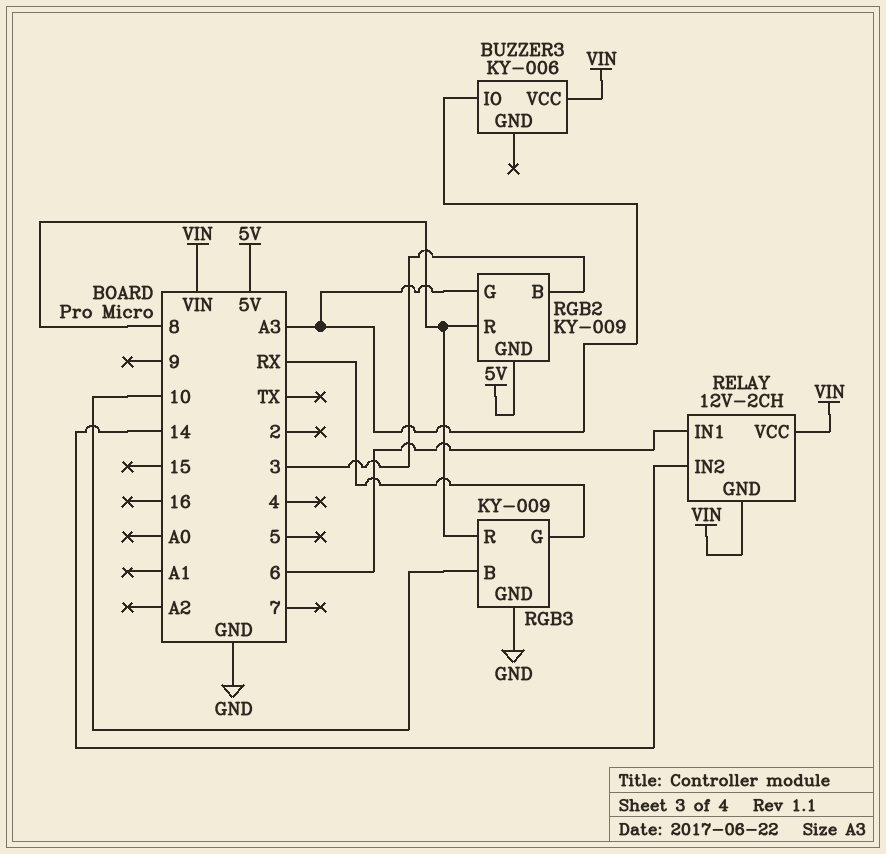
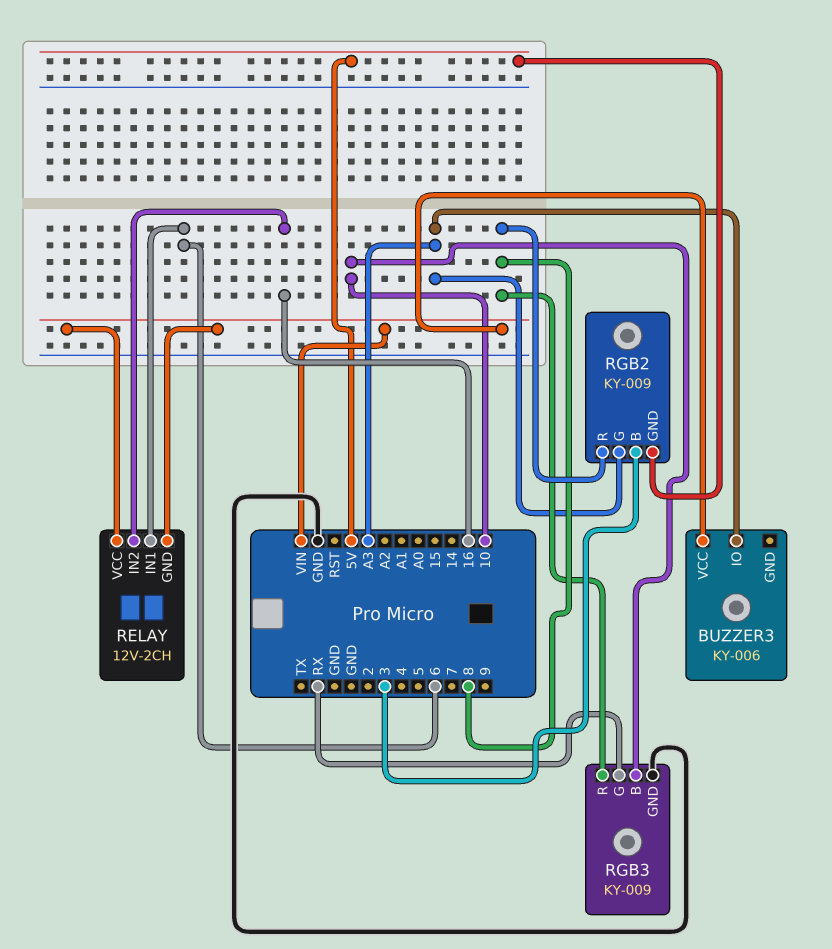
RELAY pin IN2: 14 -> 16

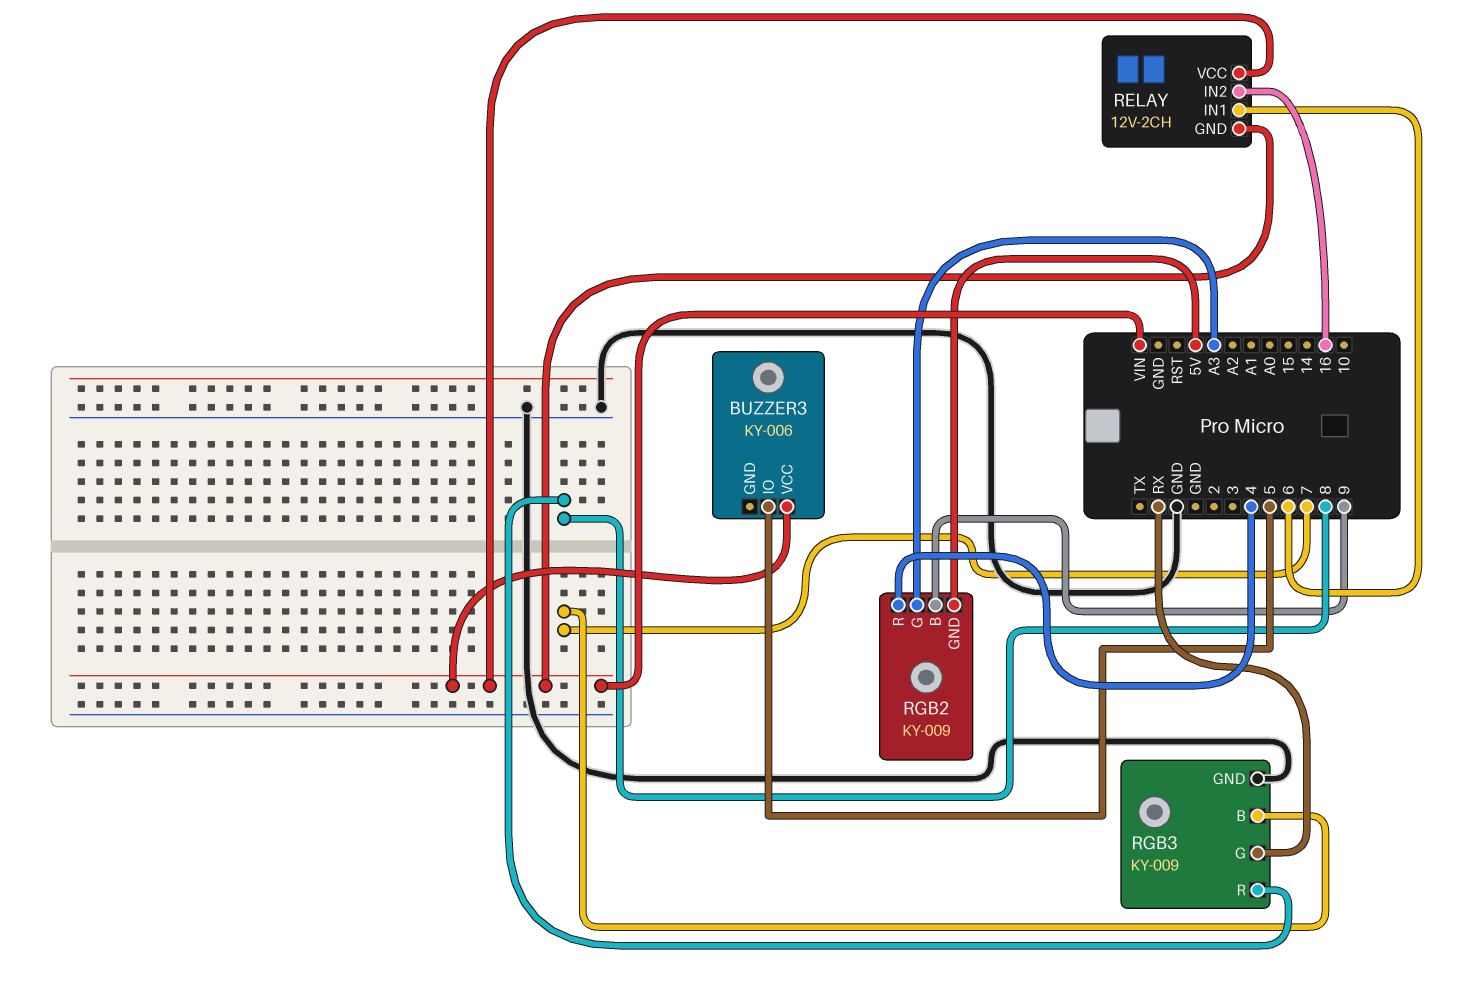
BUZZER3 pin IO: A3 -> 5
RGB2 pin B: 3 -> 9
RGB2 pin R: 8 -> 4
RGB3 pin B: 10 -> 7

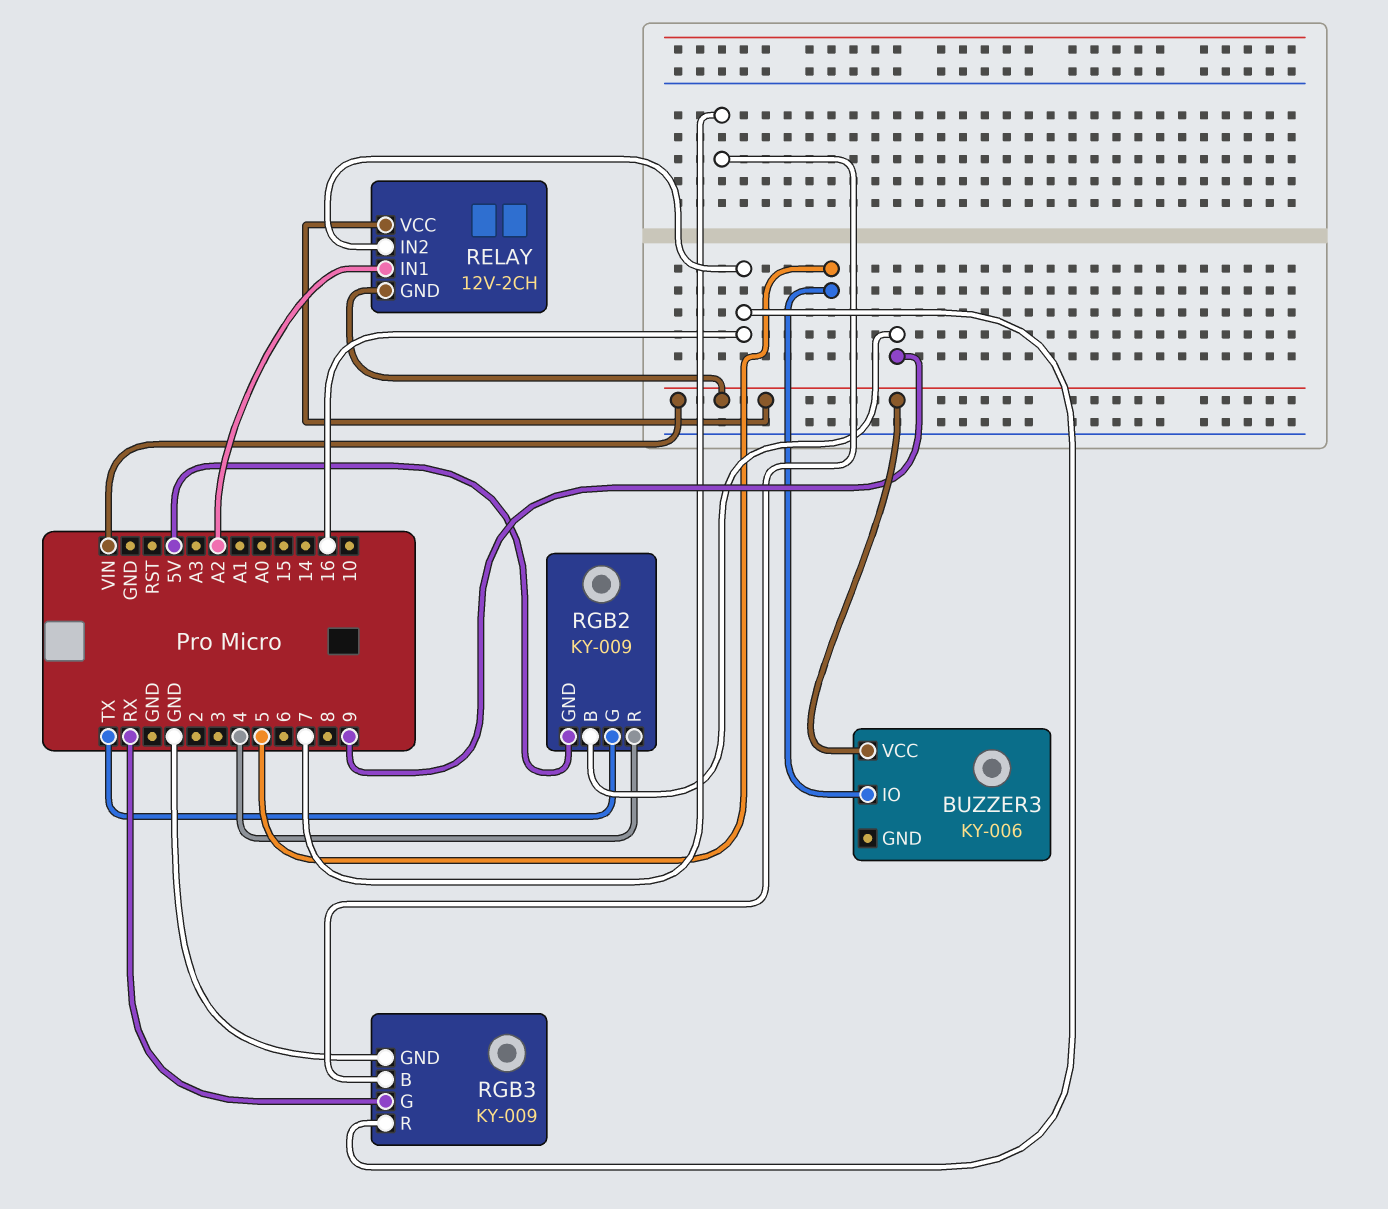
RELAY pin IN1: 6 -> A2
RGB2 pin G: A3 -> TX
RGB3 pin R: 8 -> 16

